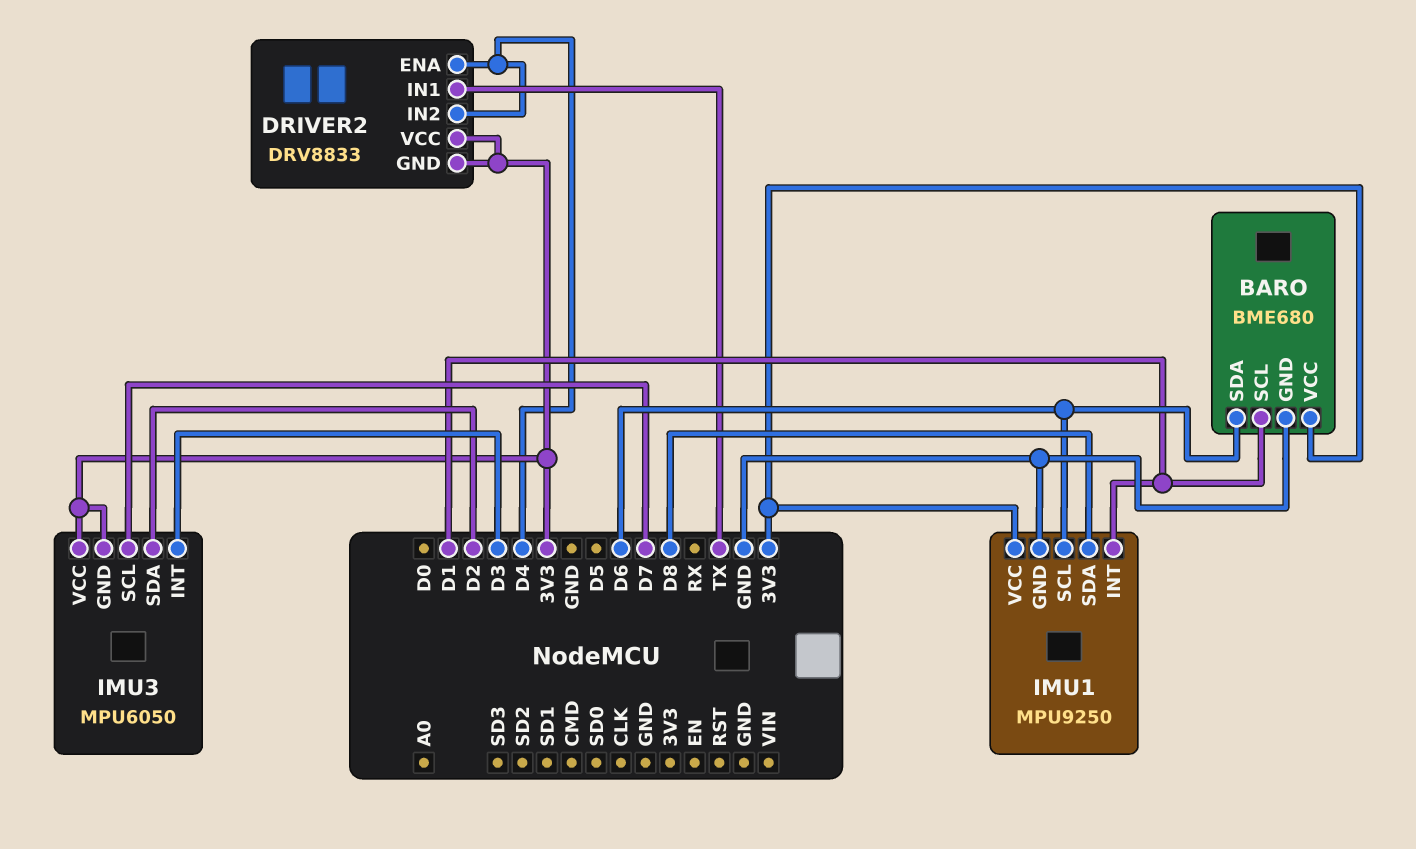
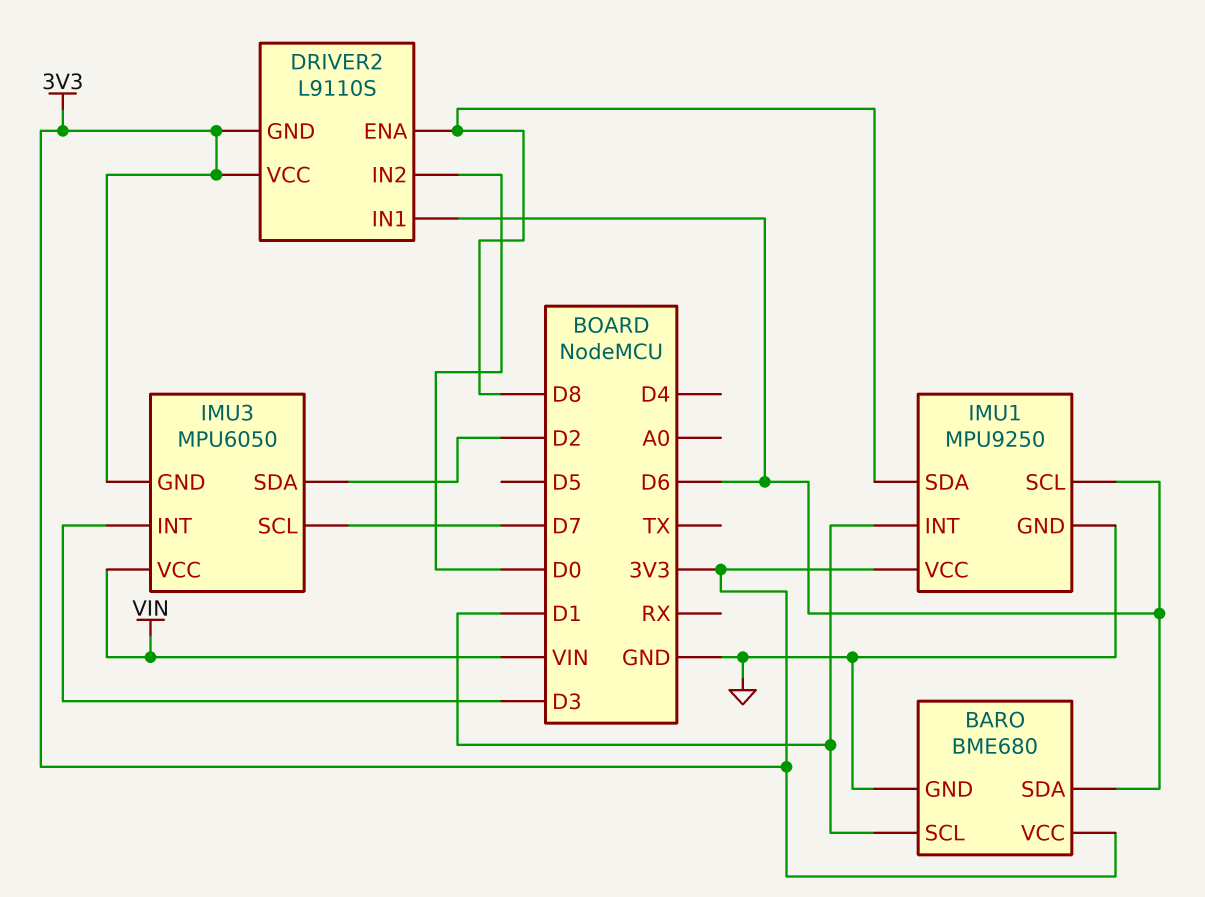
DRIVER2: DRV8833 -> L9110S
DRIVER2 pin ENA: D4 -> D8
DRIVER2 pin IN1: TX -> D6
DRIVER2 pin IN2: D4 -> D0
IMU3 pin VCC: 3V3 -> VIN

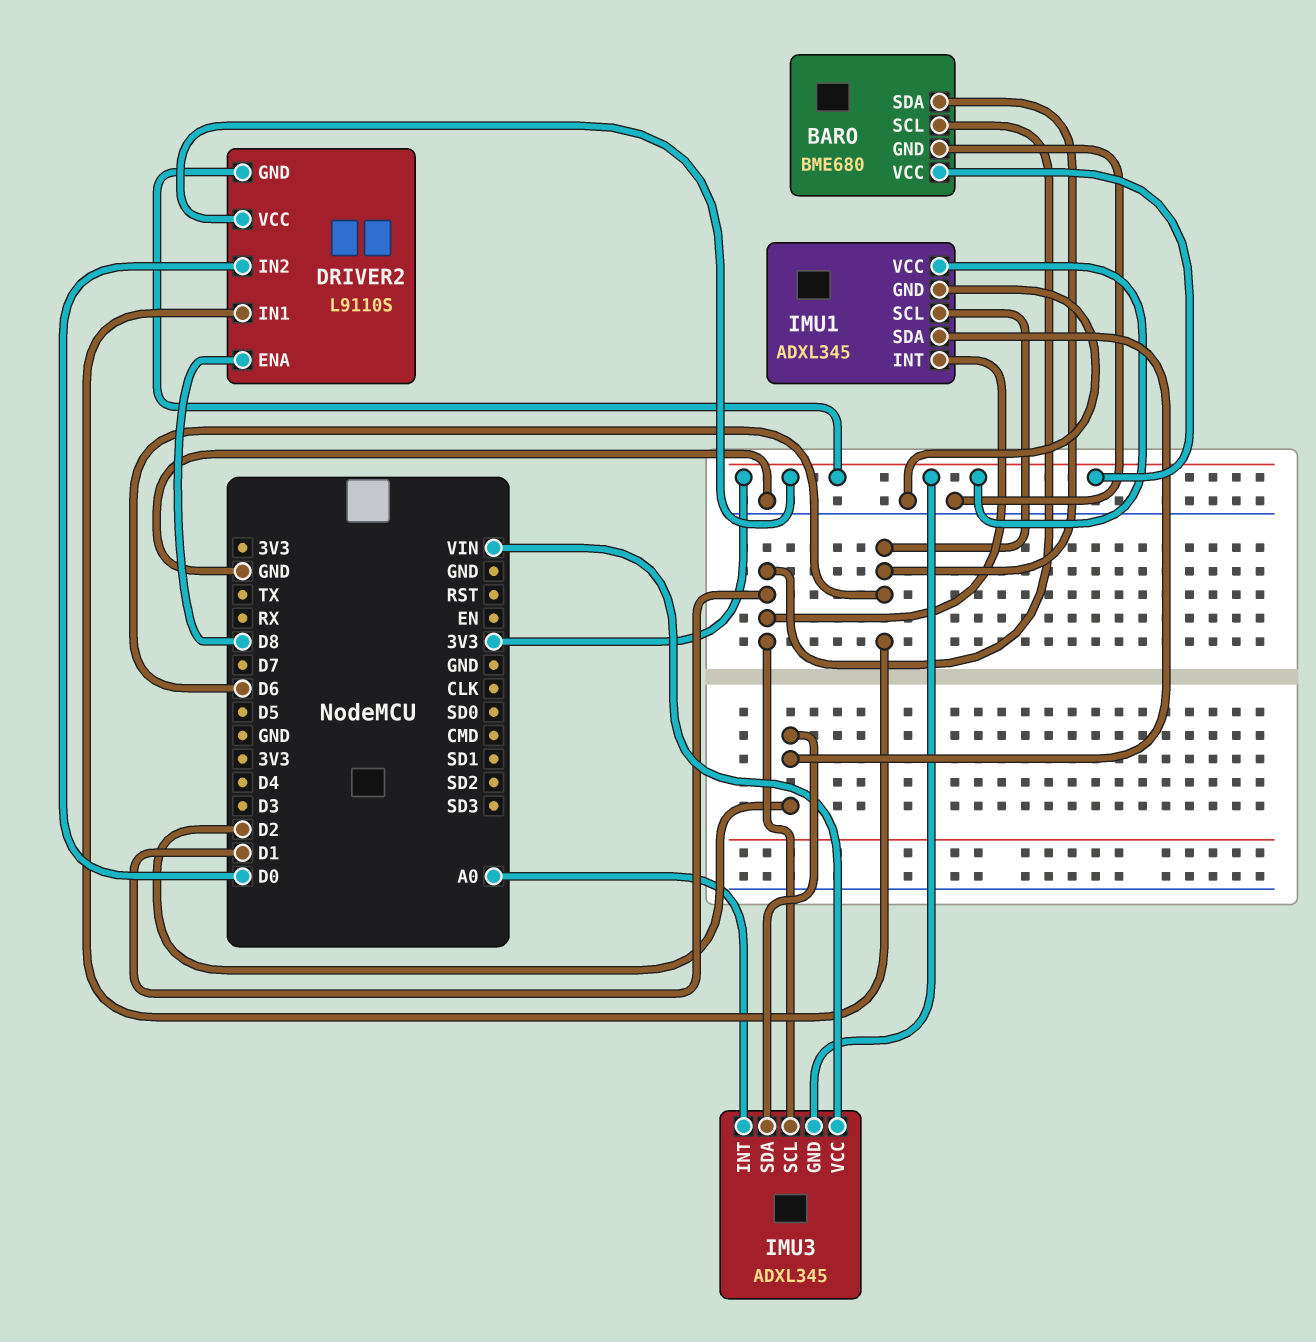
IMU1: MPU9250 -> ADXL345
IMU1 pin SDA: D8 -> D2
IMU3: MPU6050 -> ADXL345
IMU3 pin INT: D3 -> A0
IMU3 pin SCL: D7 -> D1

